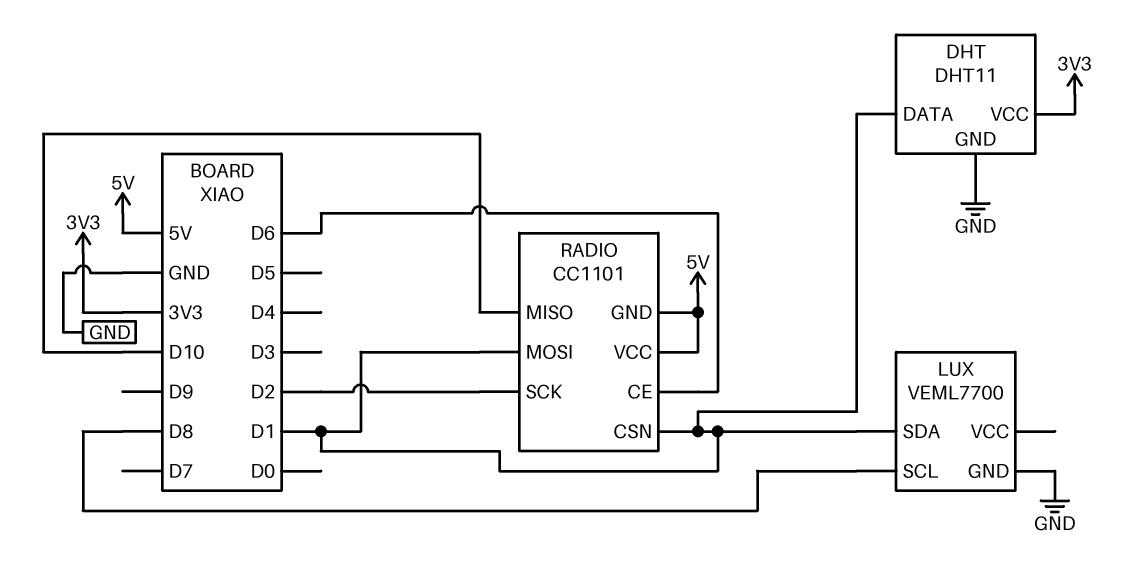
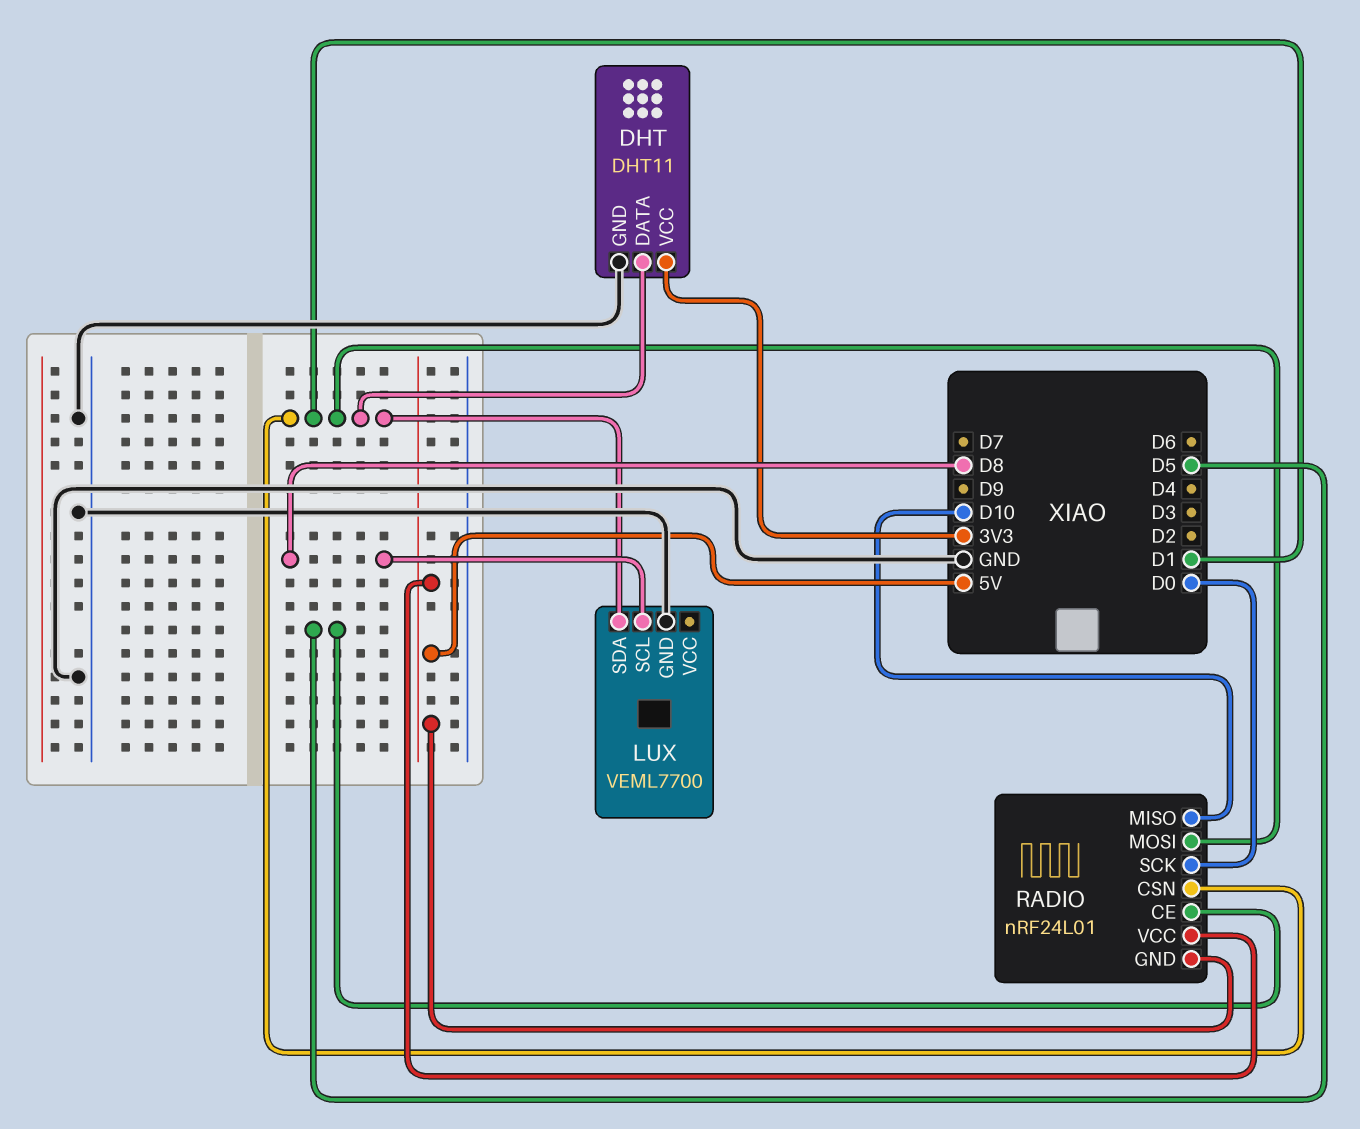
RADIO: CC1101 -> nRF24L01
RADIO pin CE: D6 -> D5
RADIO pin SCK: D2 -> D0

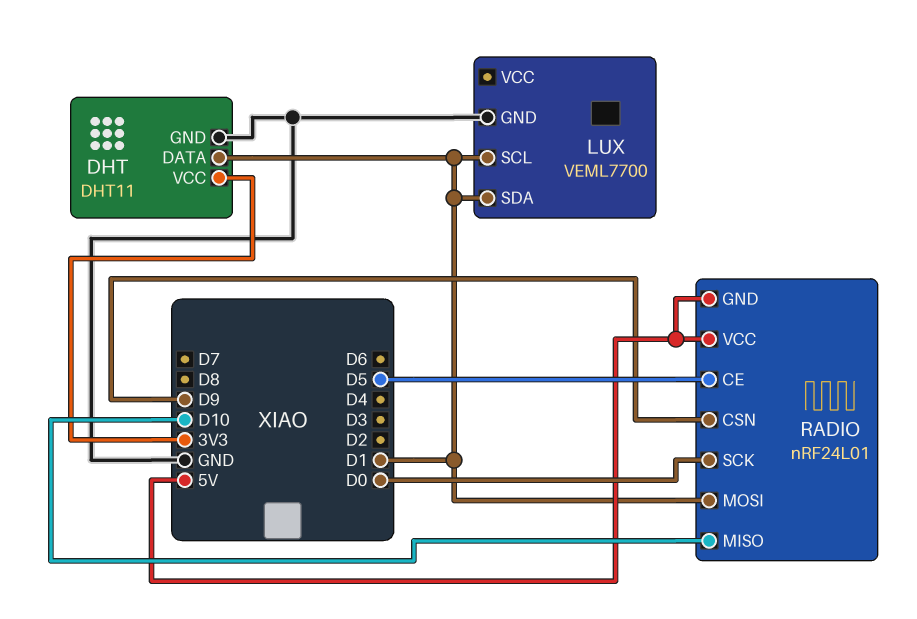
LUX pin SCL: D8 -> D1
RADIO pin CSN: D1 -> D9

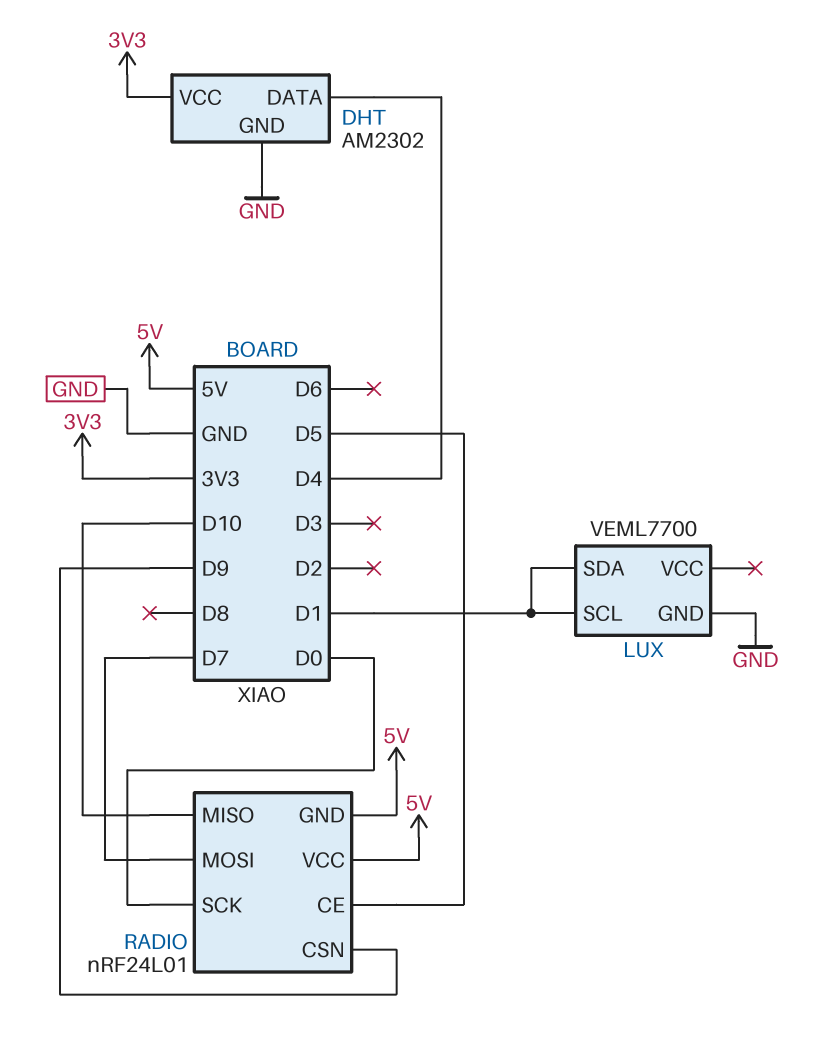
DHT: DHT11 -> AM2302
DHT pin DATA: D1 -> D4
RADIO pin MOSI: D1 -> D7

